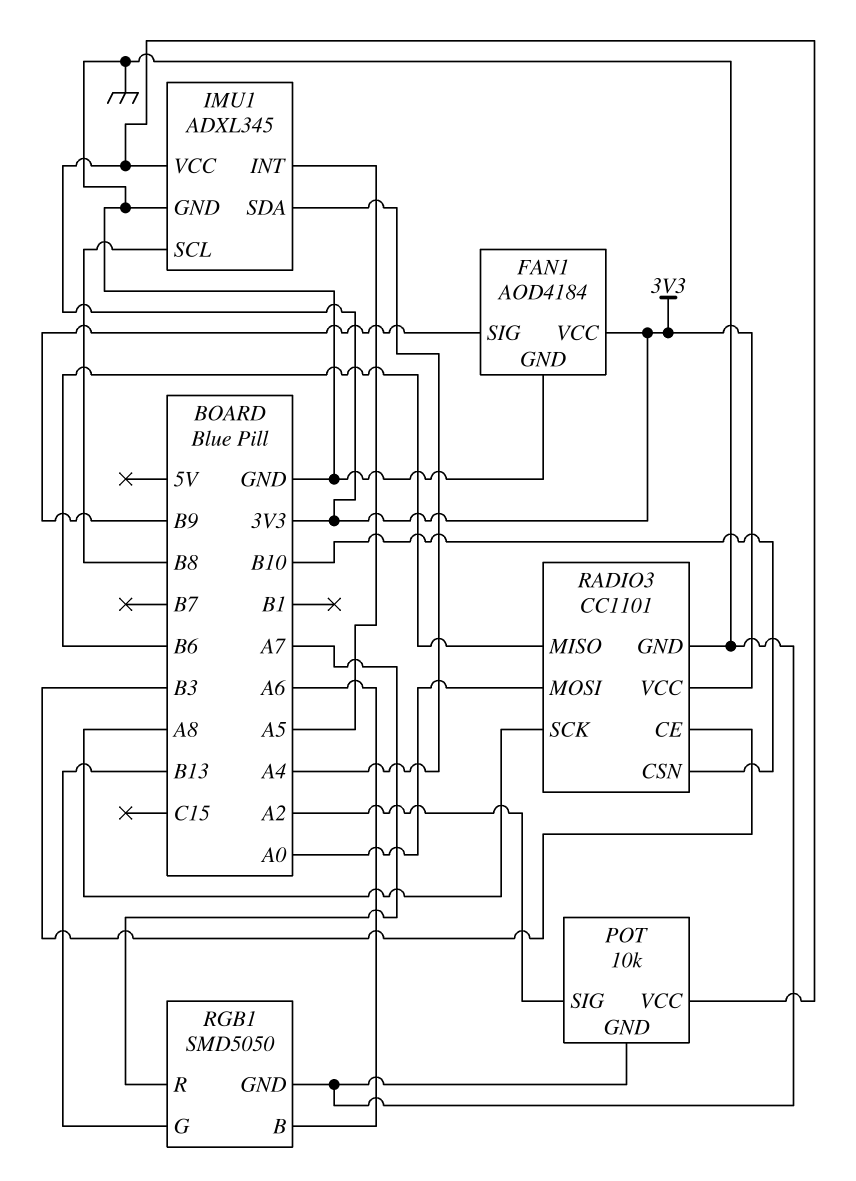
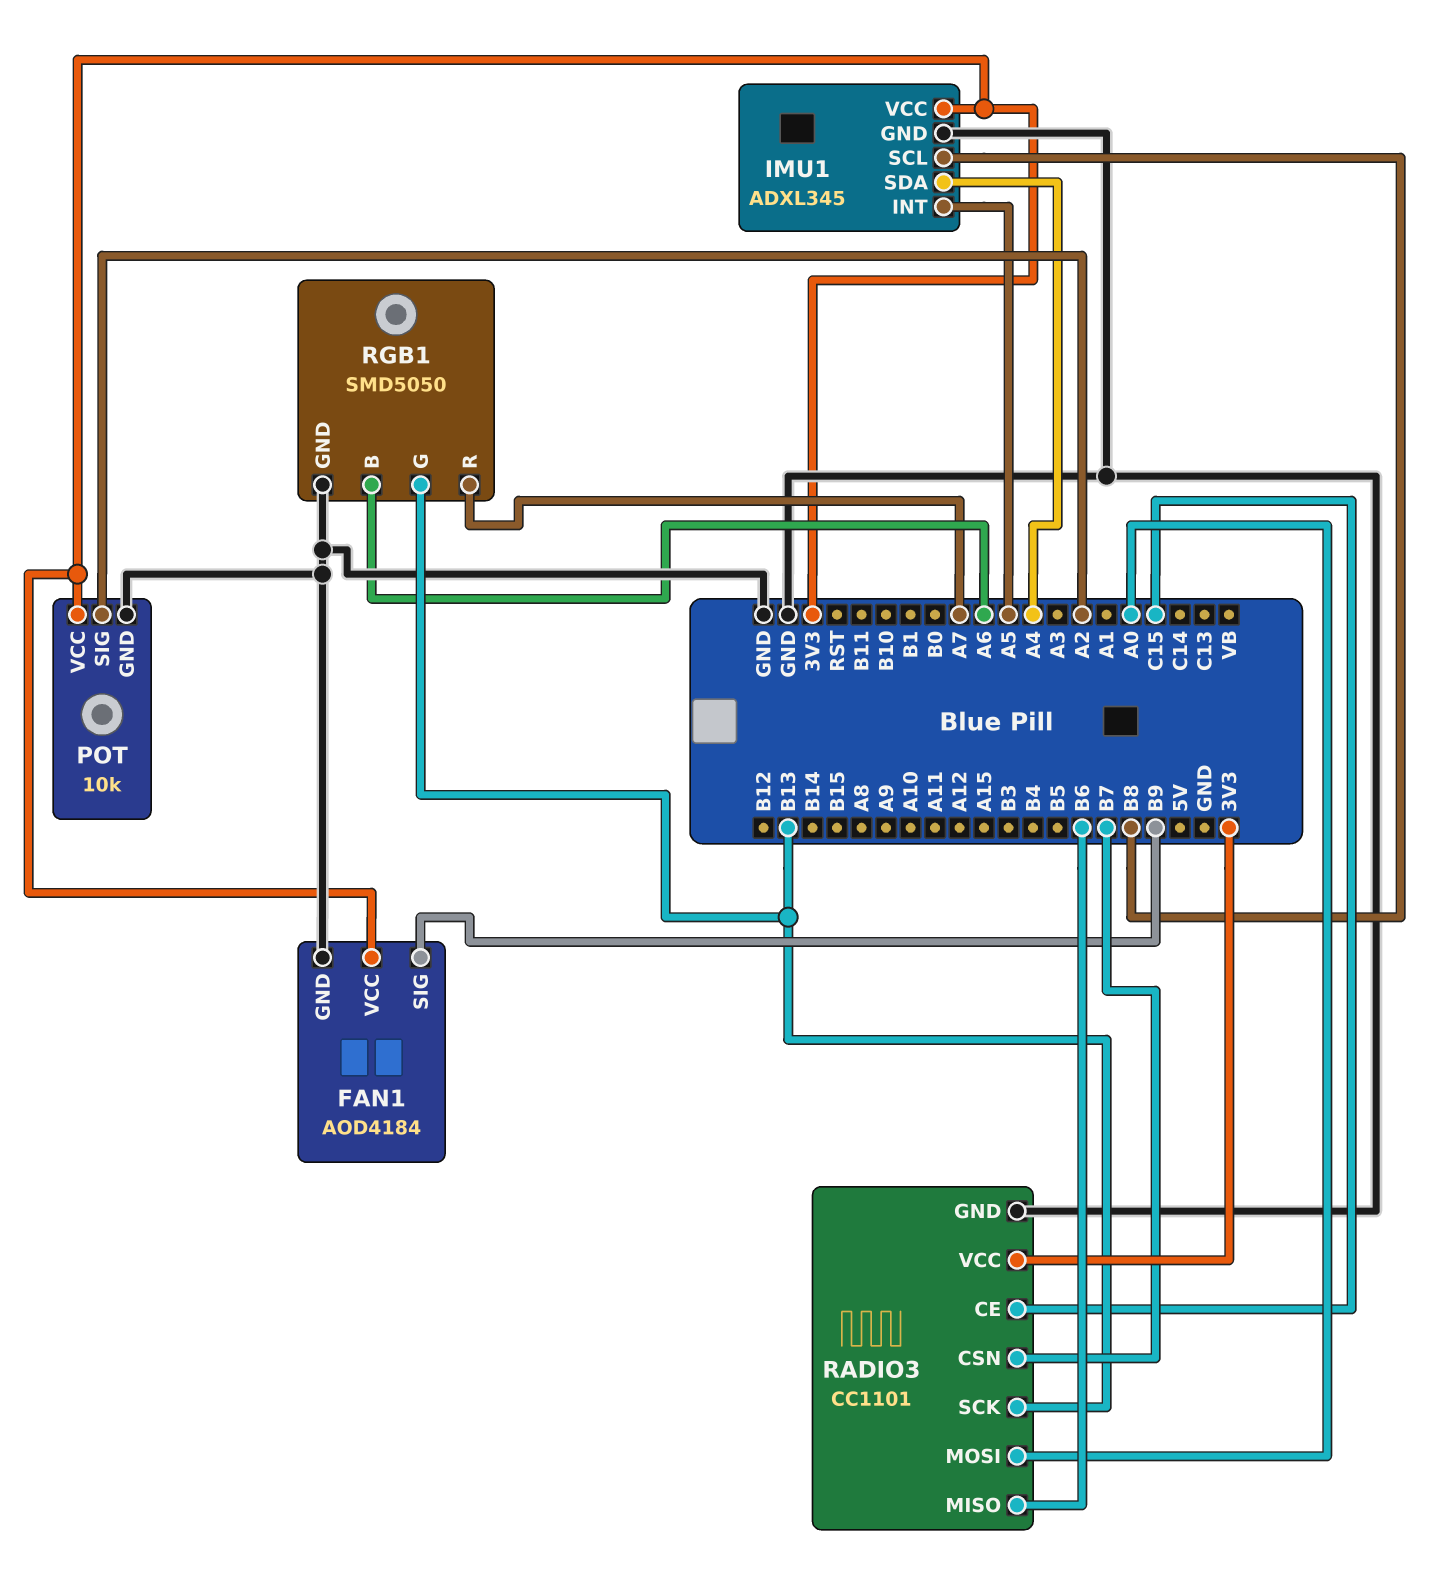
RADIO3 pin CE: B3 -> C15
RADIO3 pin CSN: B10 -> B7
RADIO3 pin SCK: A8 -> B13

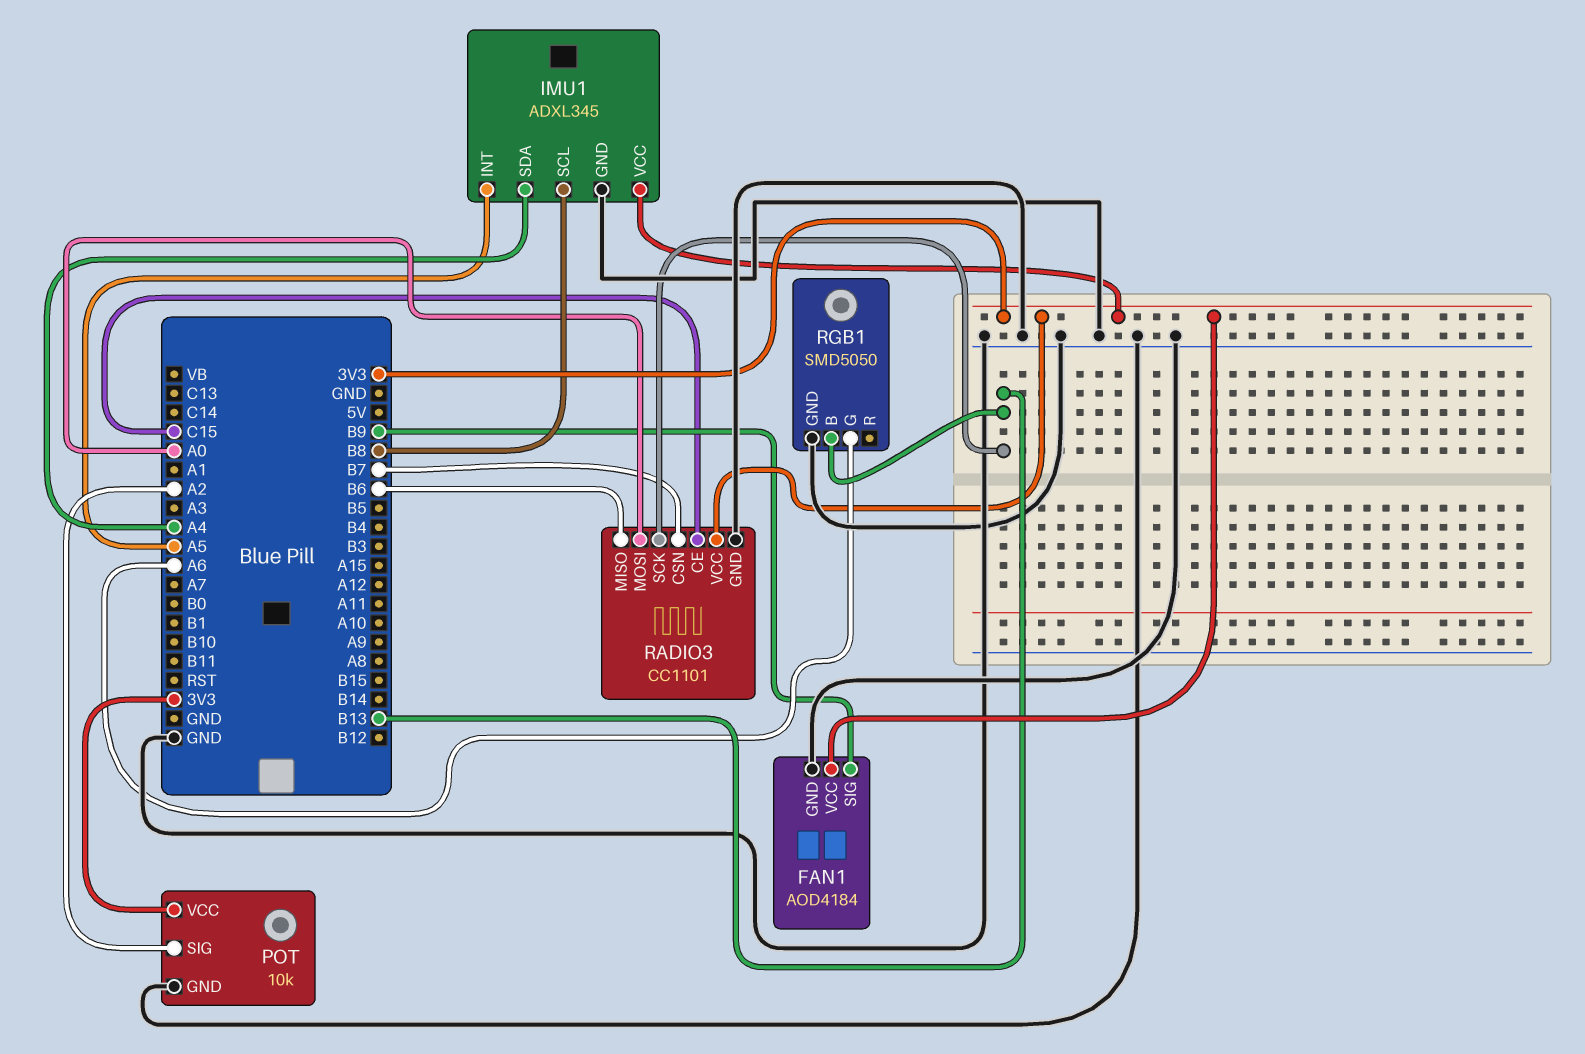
RGB1 pin B: A6 -> B13
RGB1 pin G: B13 -> A6
RGB1 pin R: A7 -> none

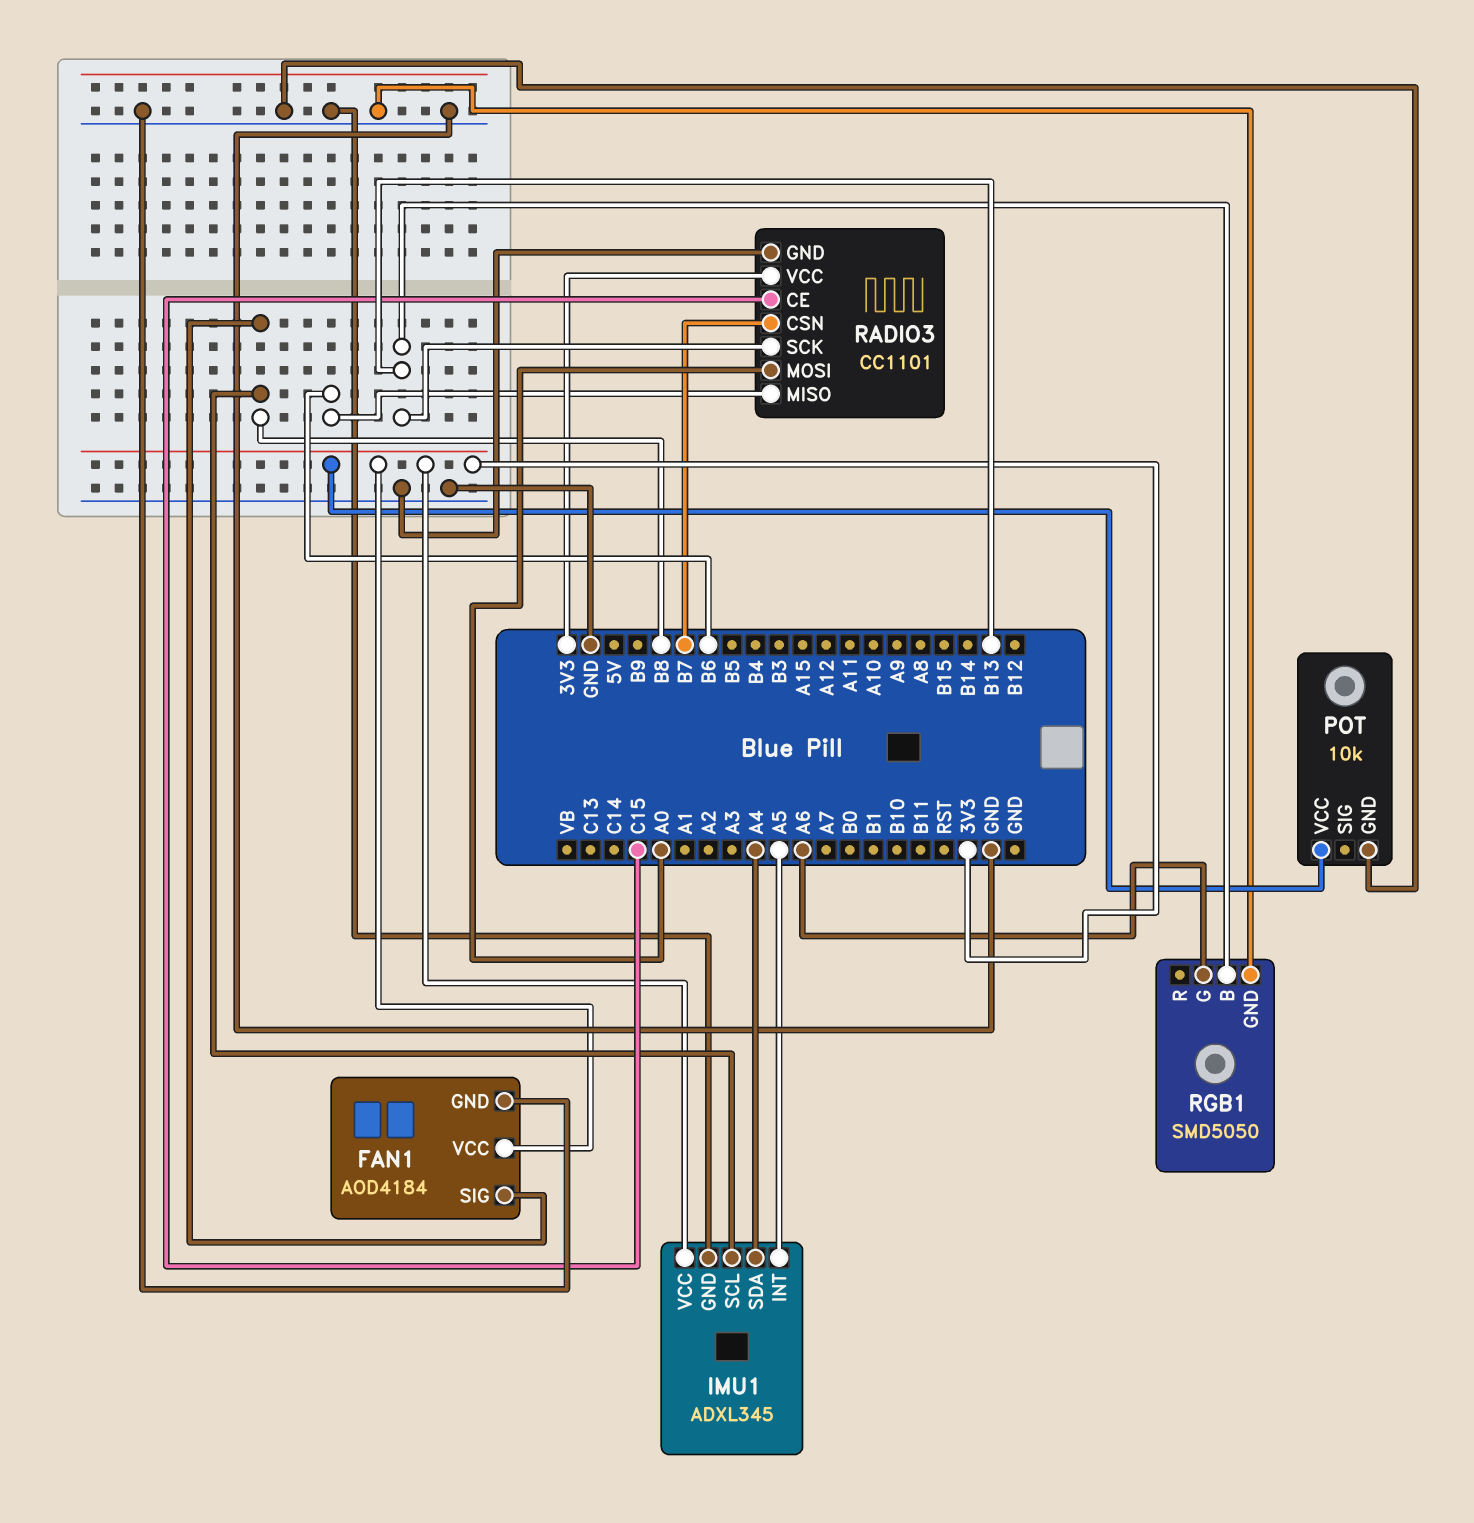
FAN1 pin SIG: B9 -> B8
POT pin SIG: A2 -> none

